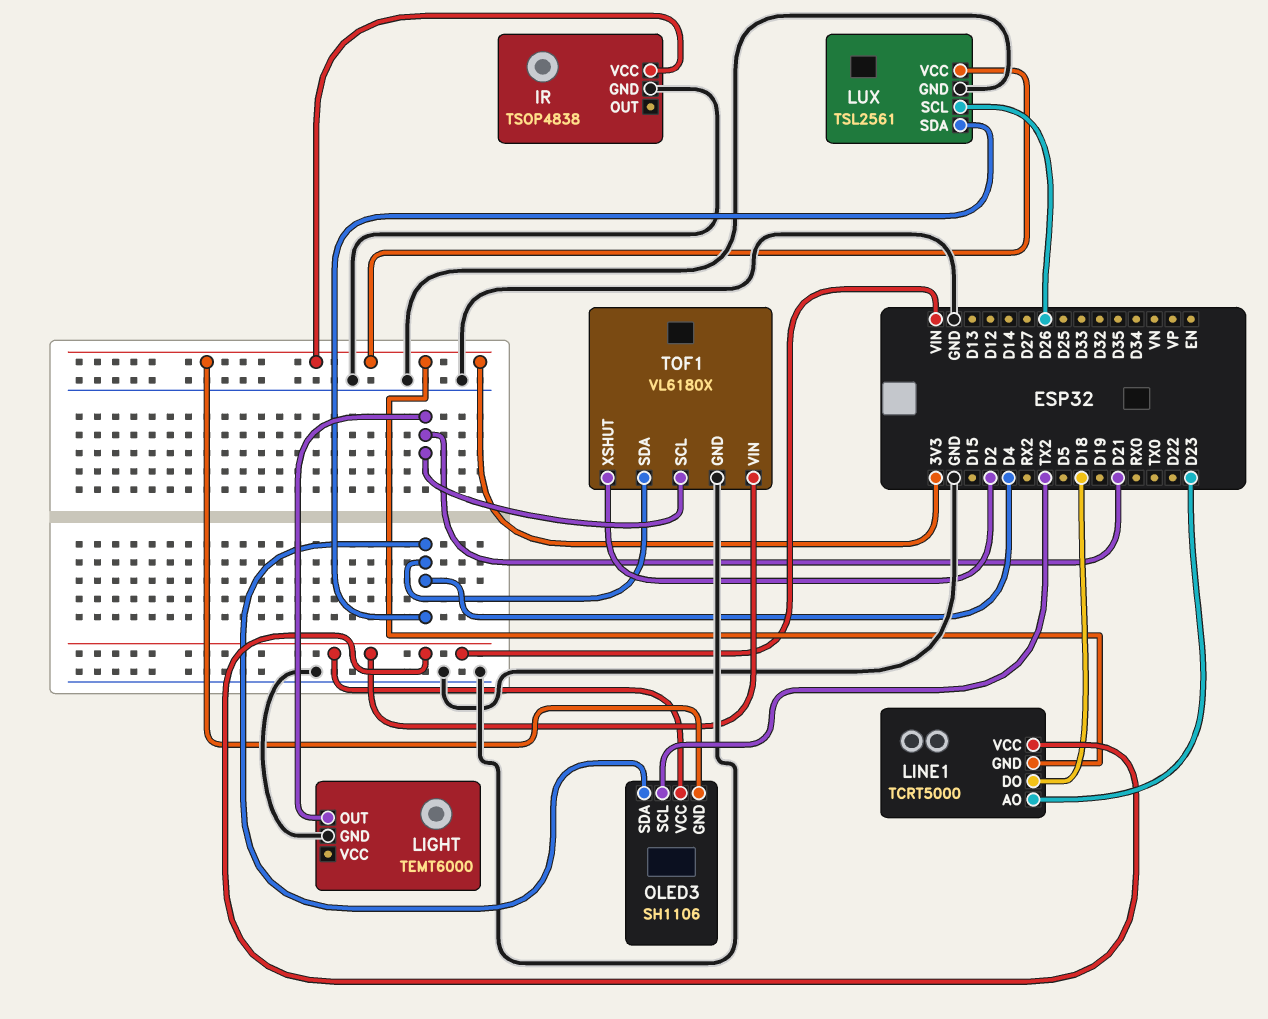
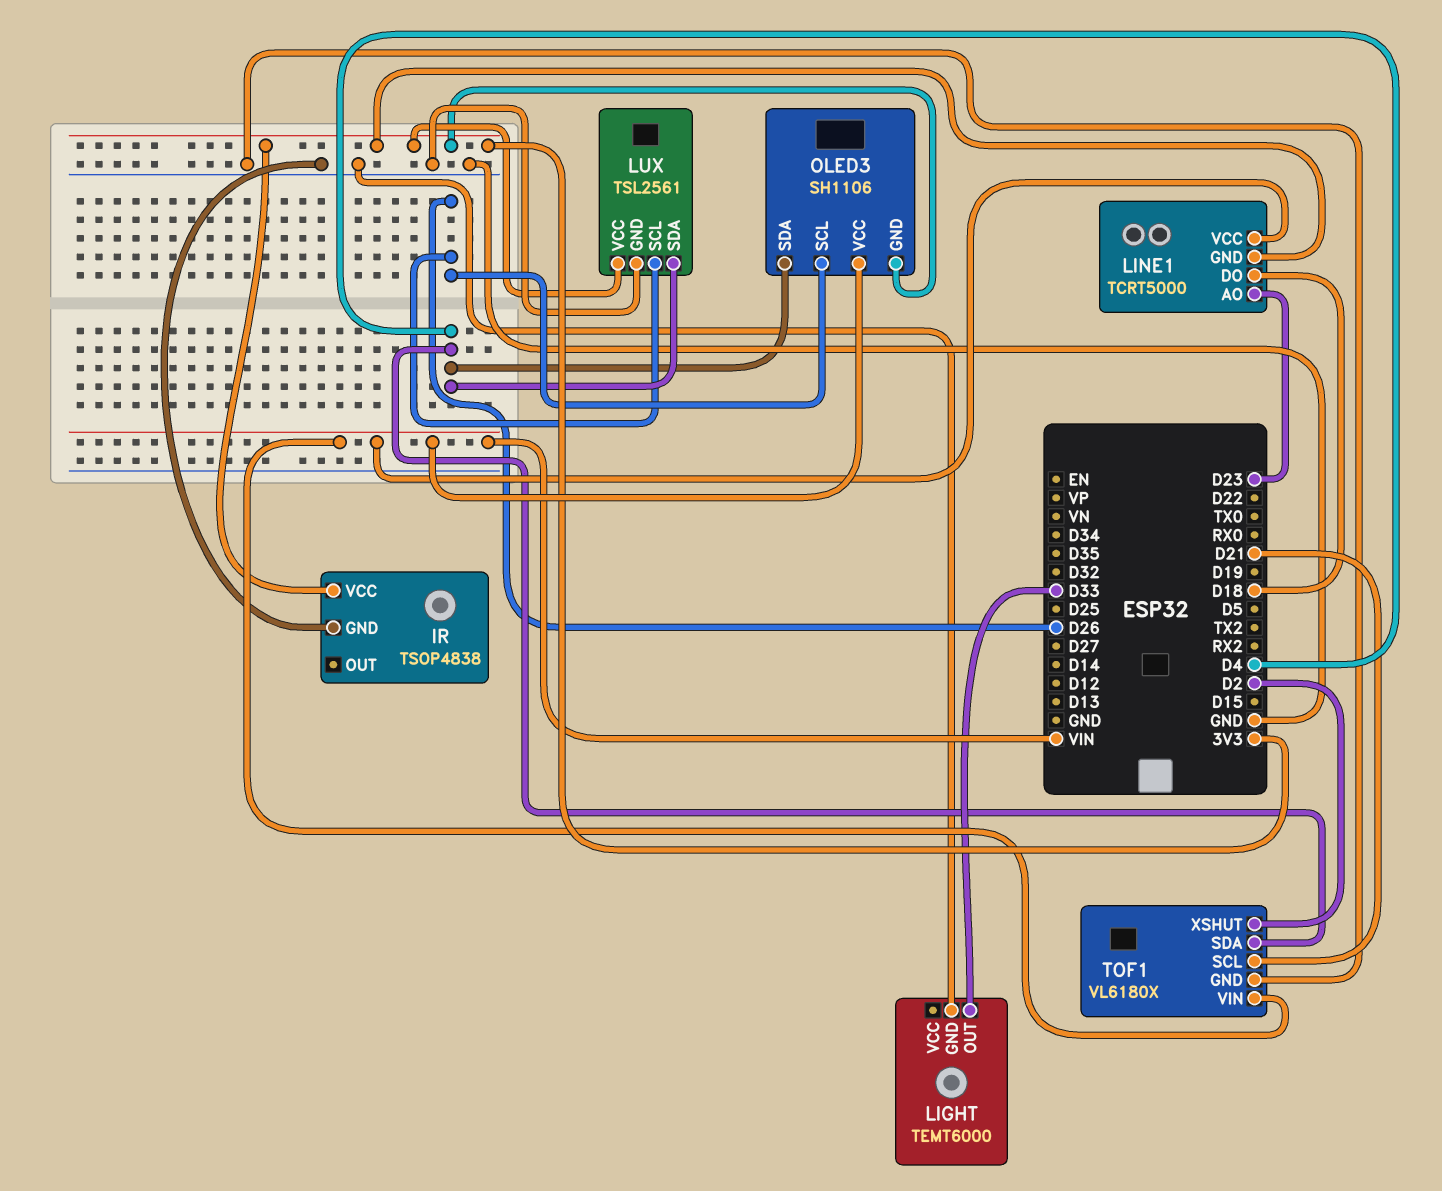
LIGHT pin OUT: D21 -> D33
OLED3 pin SCL: TX2 -> D26

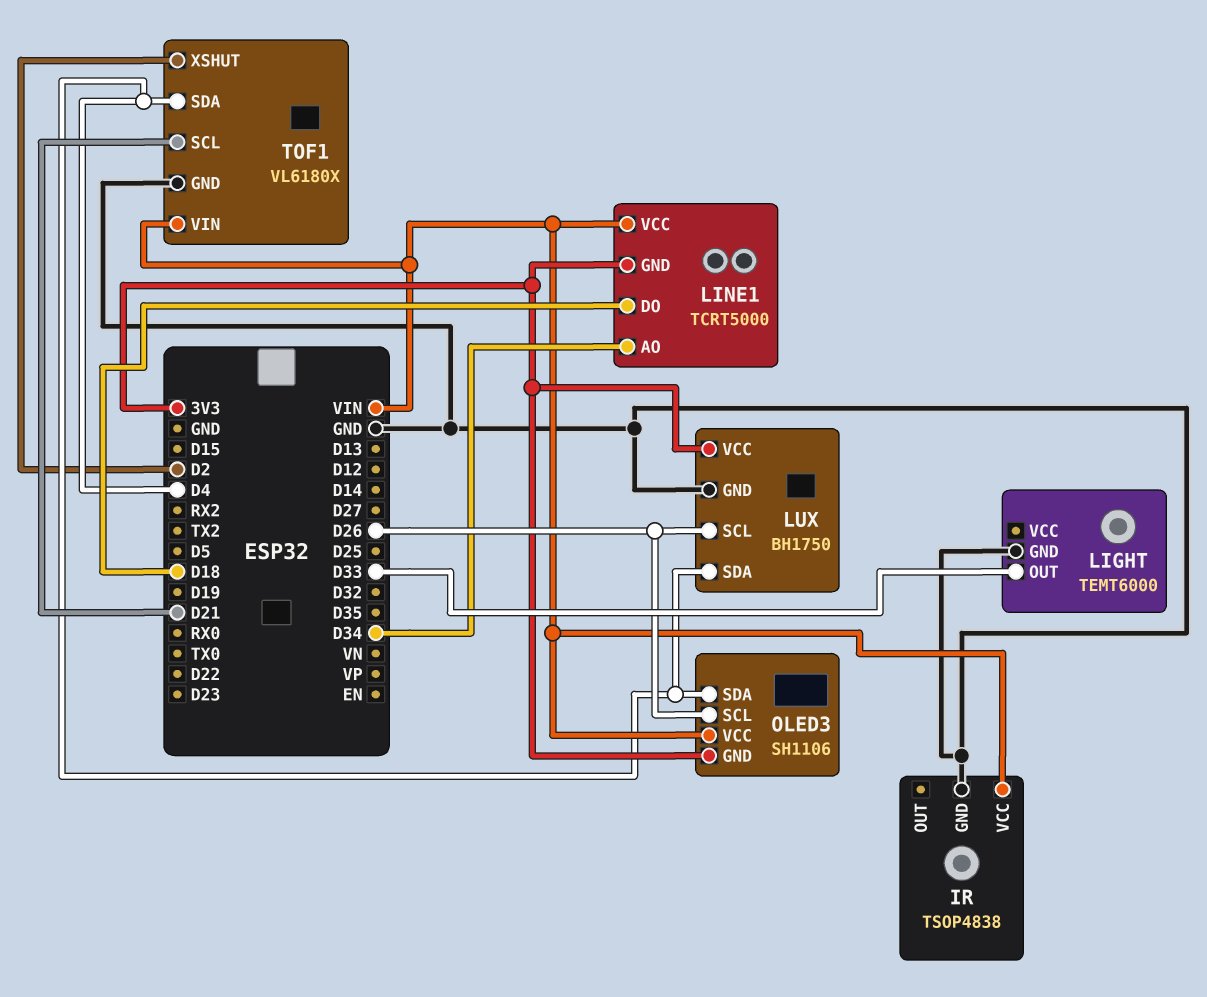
IR pin VCC: 3V3 -> VIN
LINE1 pin AO: D23 -> D34
LUX: TSL2561 -> BH1750

